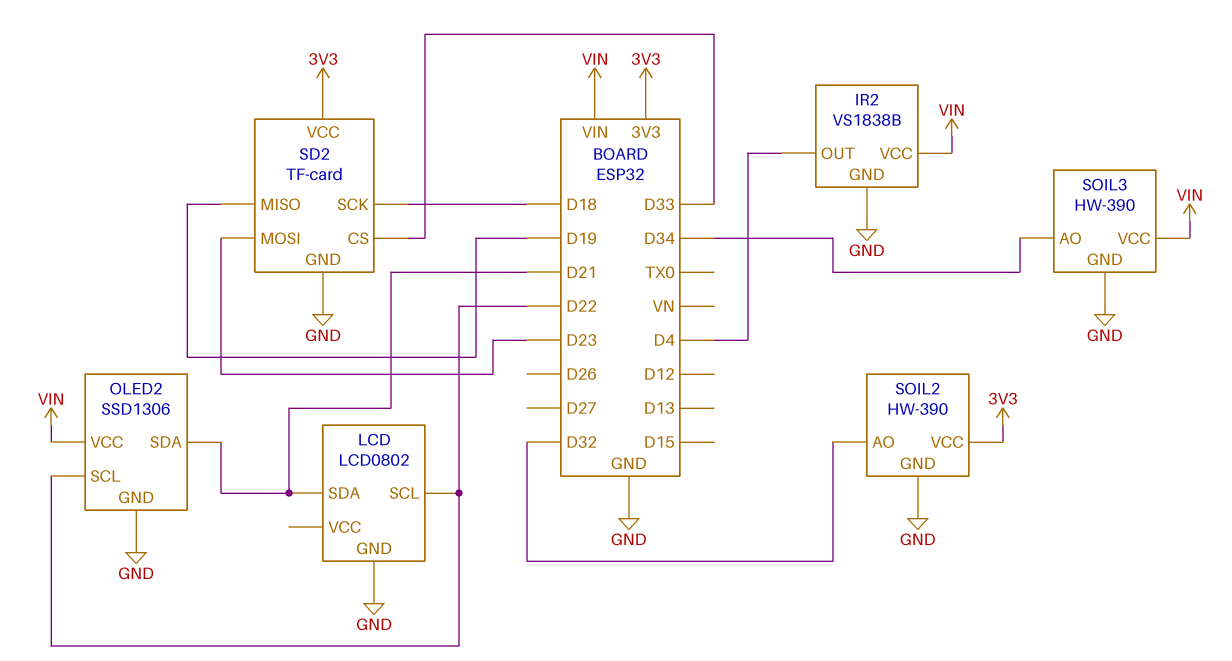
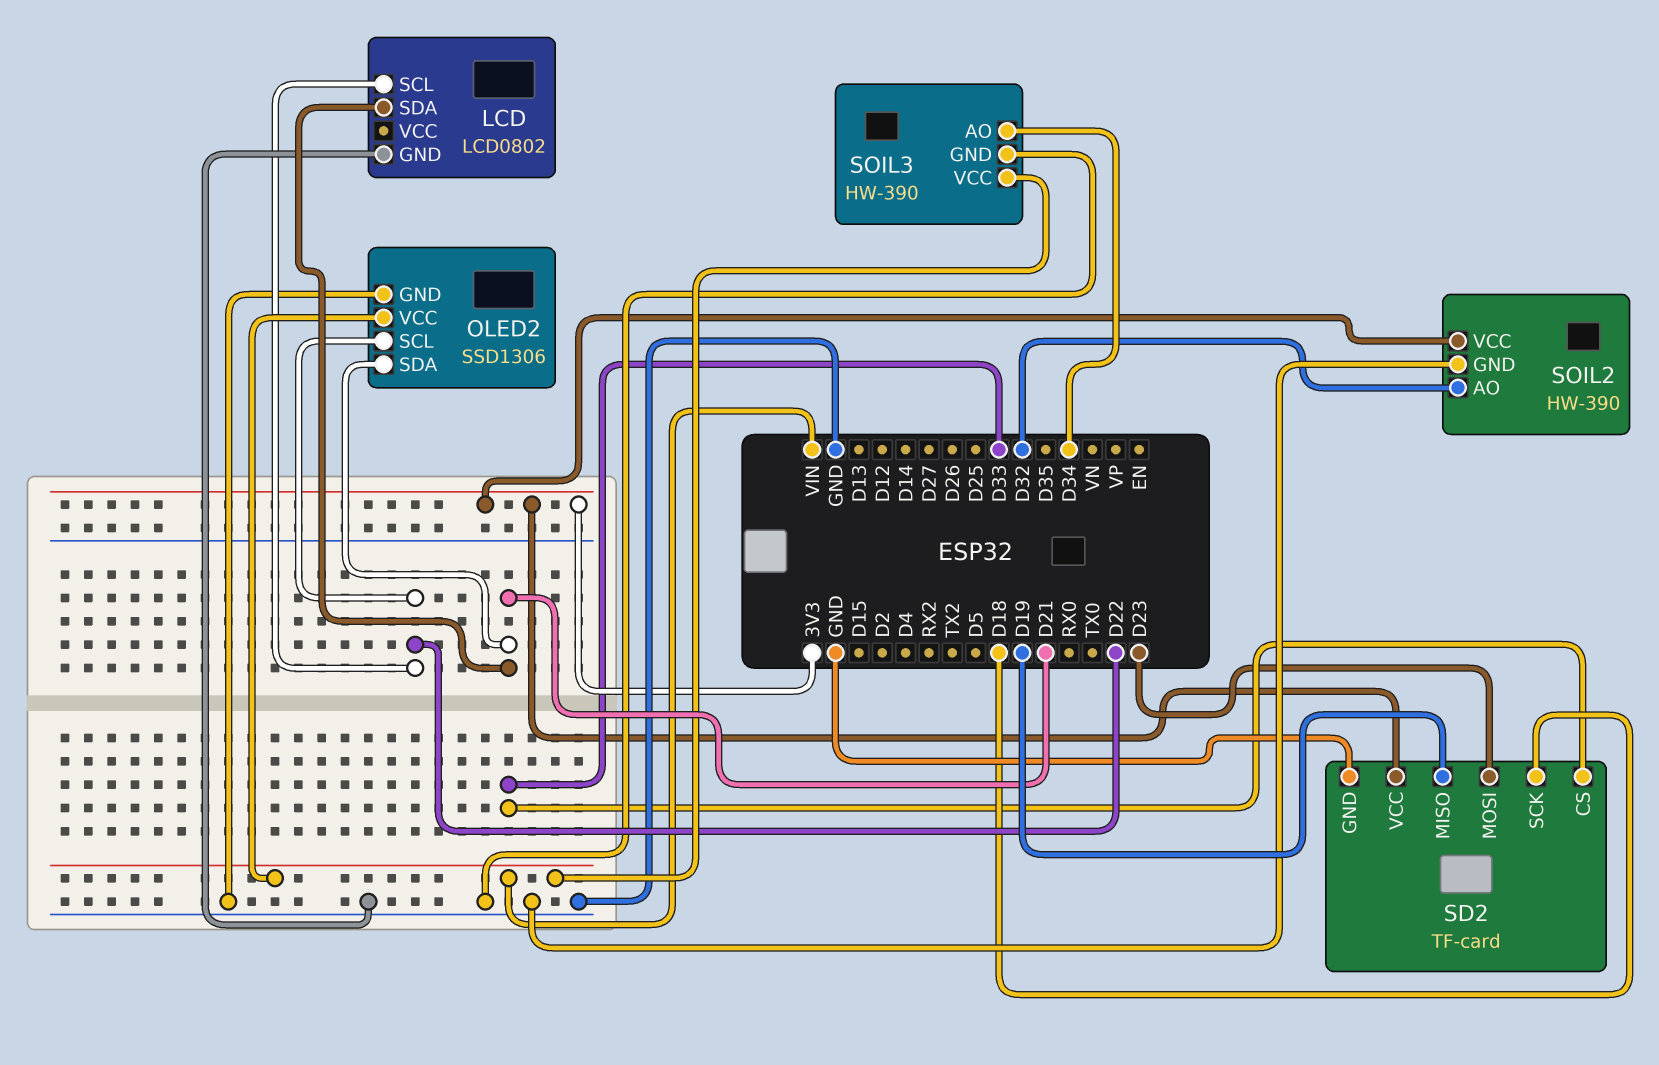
IR2: VS1838B -> none
IR2 pin GND: GND -> none
IR2 pin OUT: D4 -> none
IR2 pin VCC: VIN -> none

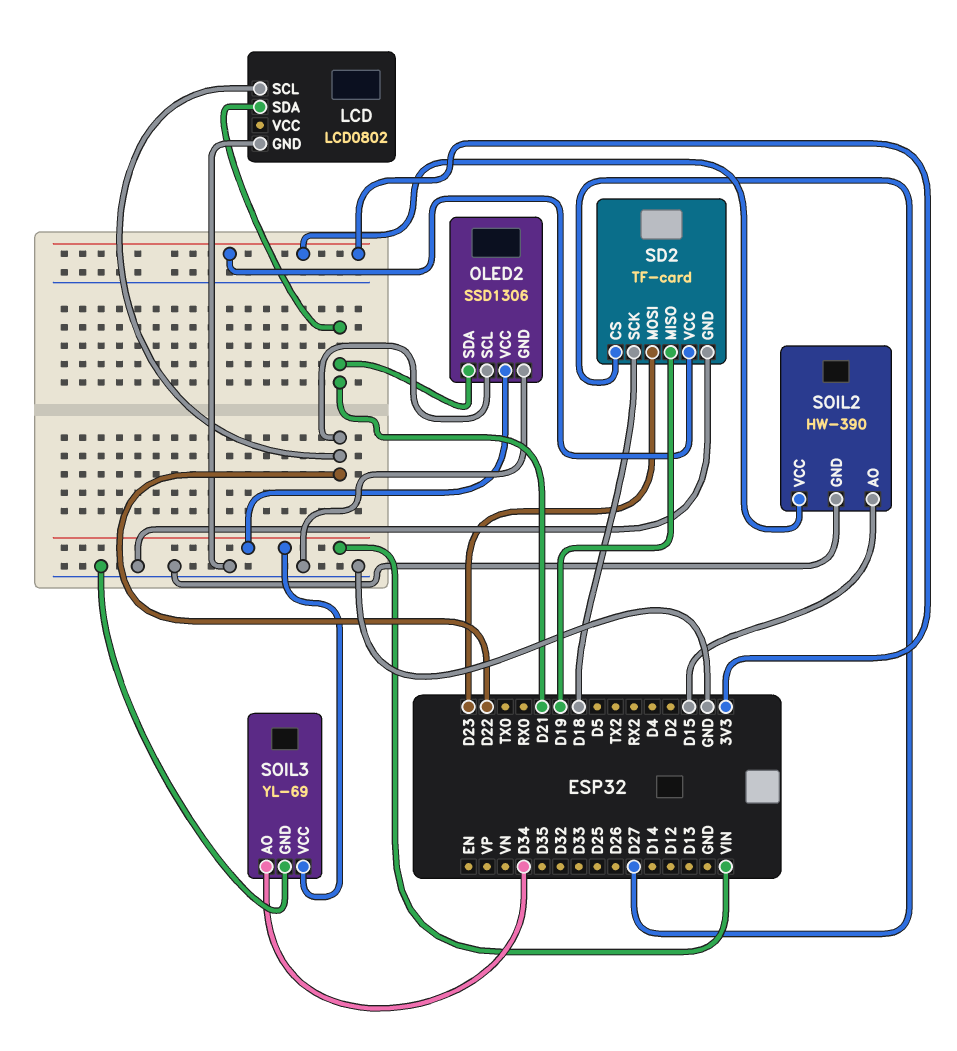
SD2 pin CS: D33 -> D27
SOIL2 pin AO: D32 -> D15
SOIL3: HW-390 -> YL-69

